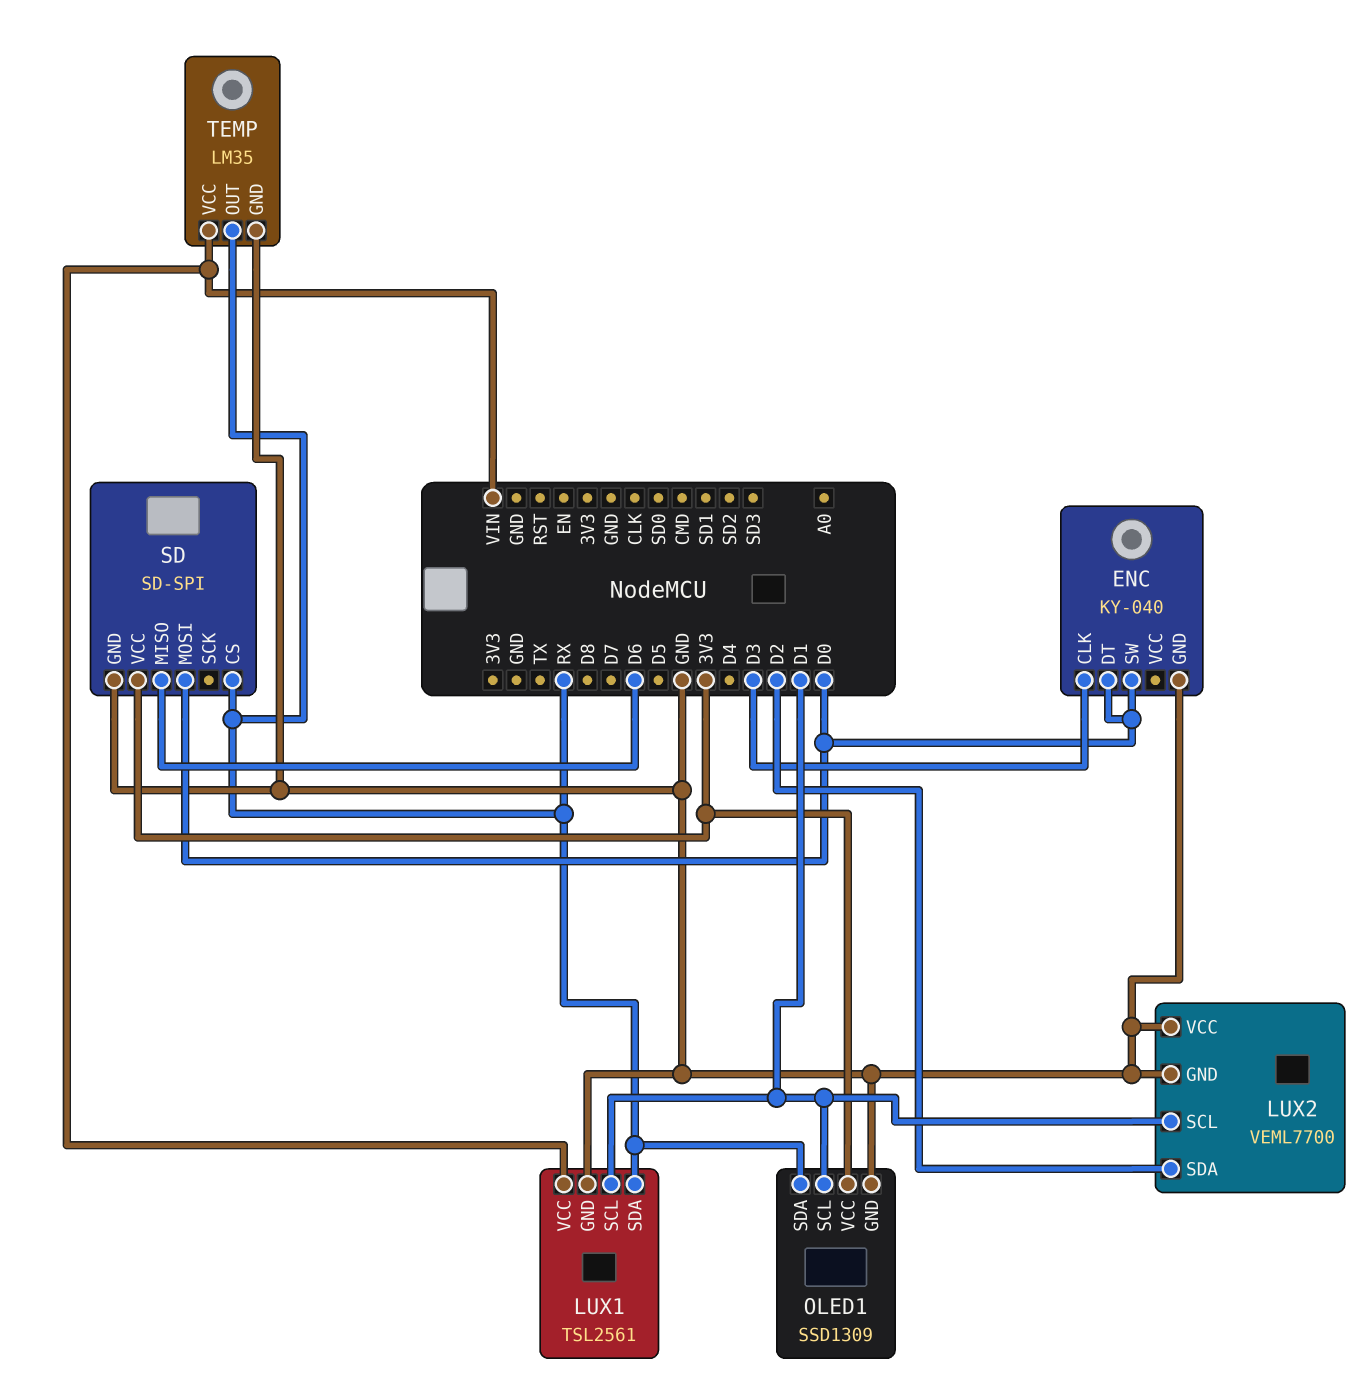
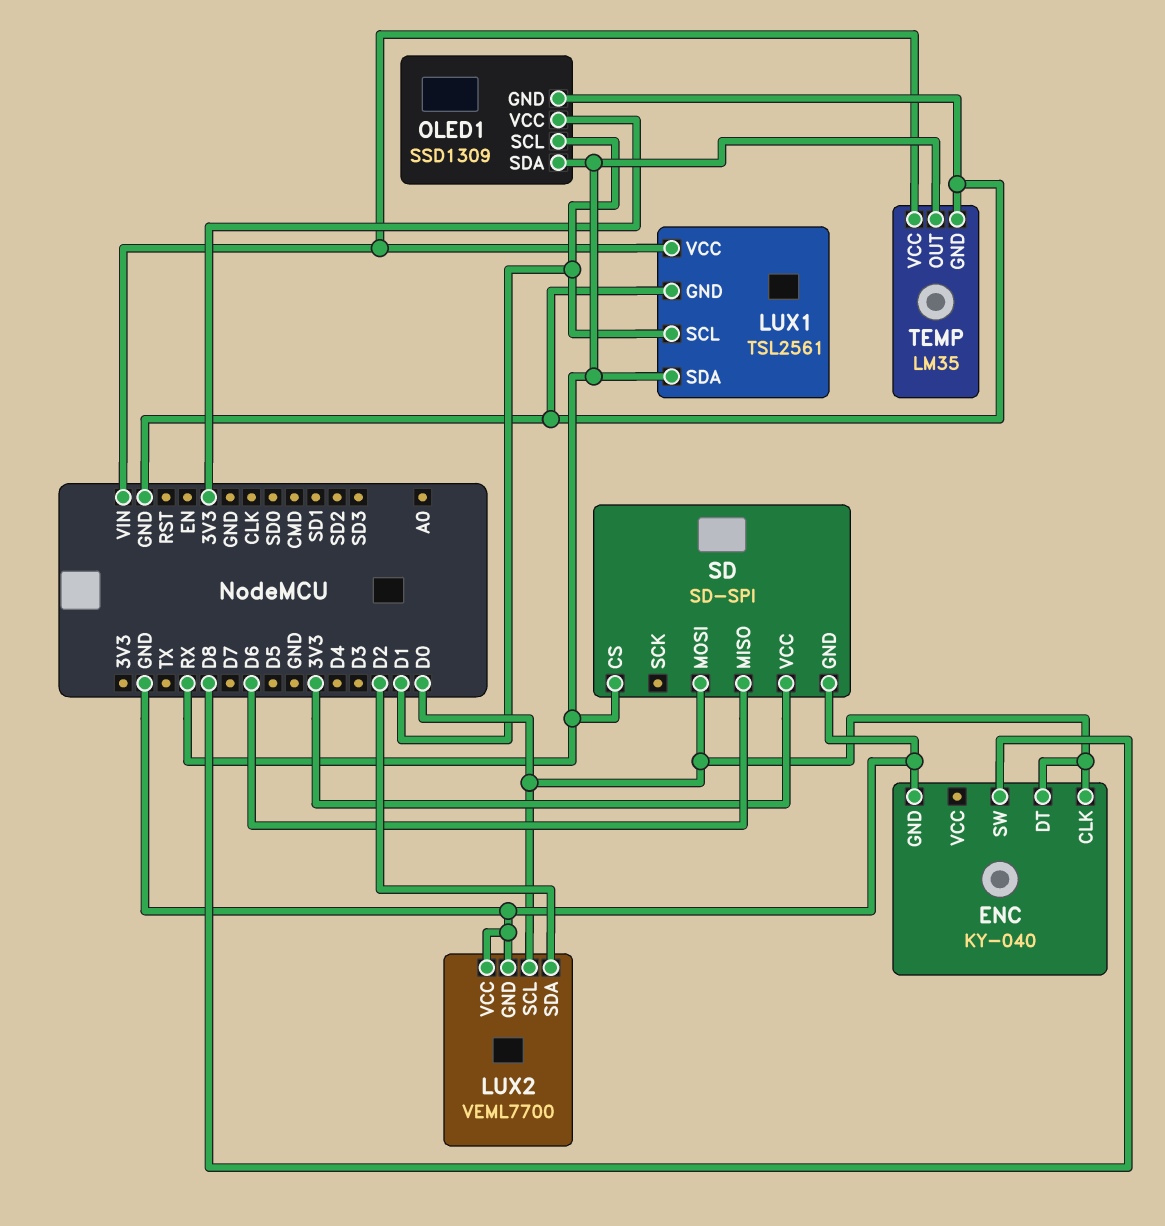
ENC pin CLK: D3 -> D0
ENC pin SW: D0 -> D8
LUX2 pin SCL: D1 -> D0

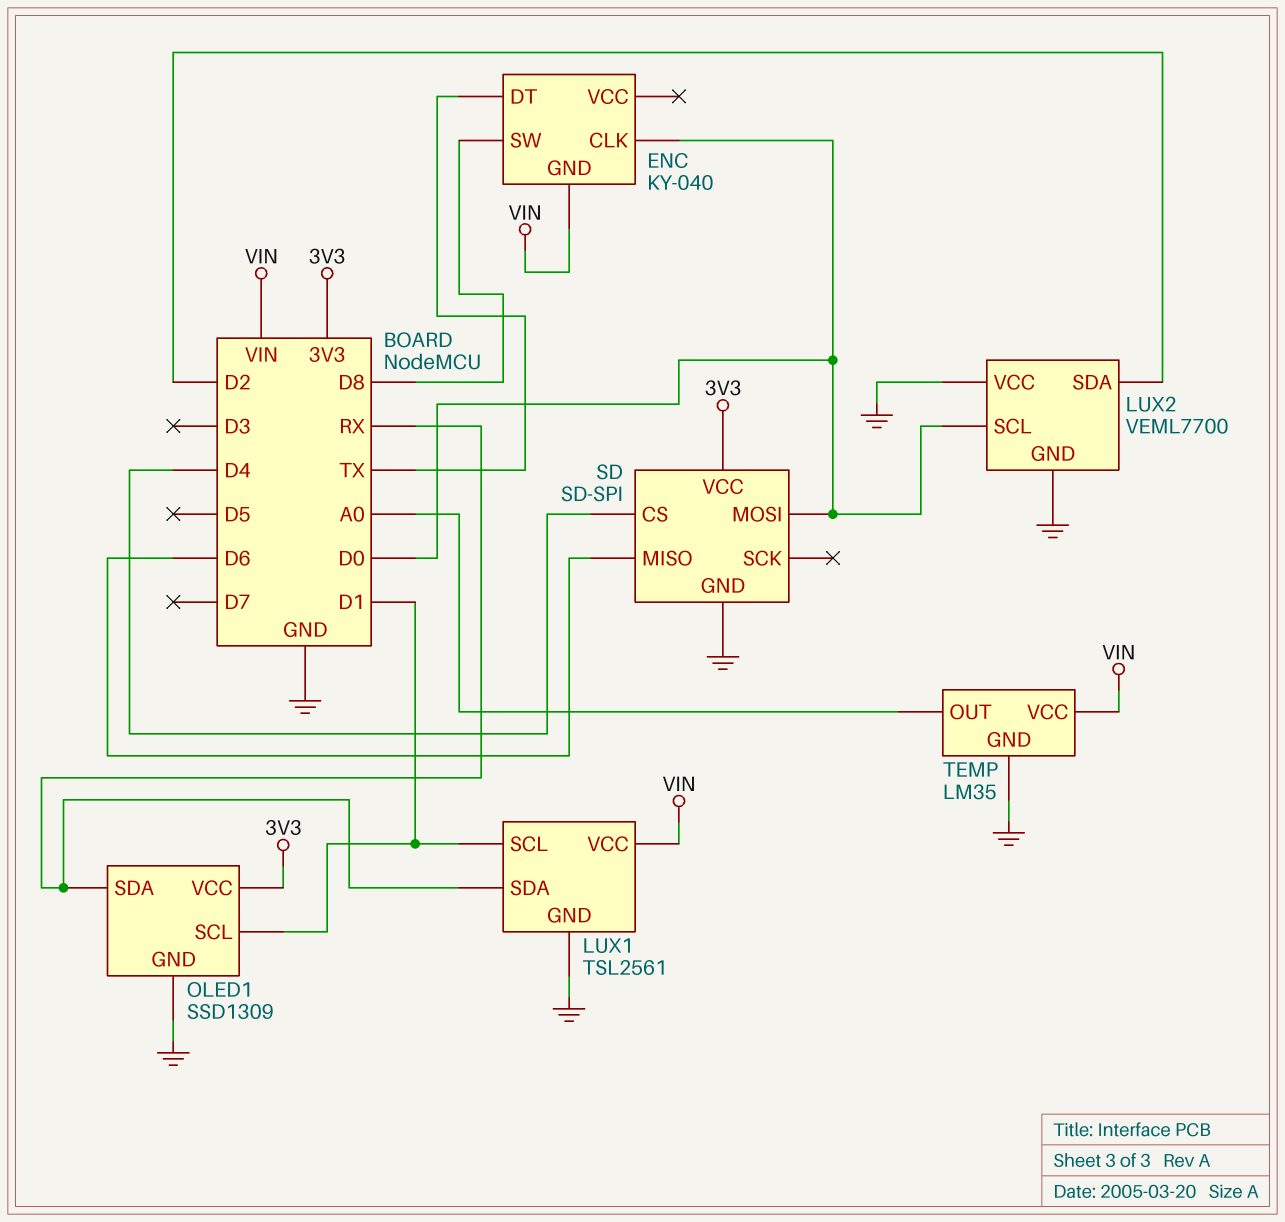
ENC pin DT: D0 -> TX
ENC pin GND: GND -> VIN
SD pin CS: RX -> D4
TEMP pin OUT: RX -> A0

